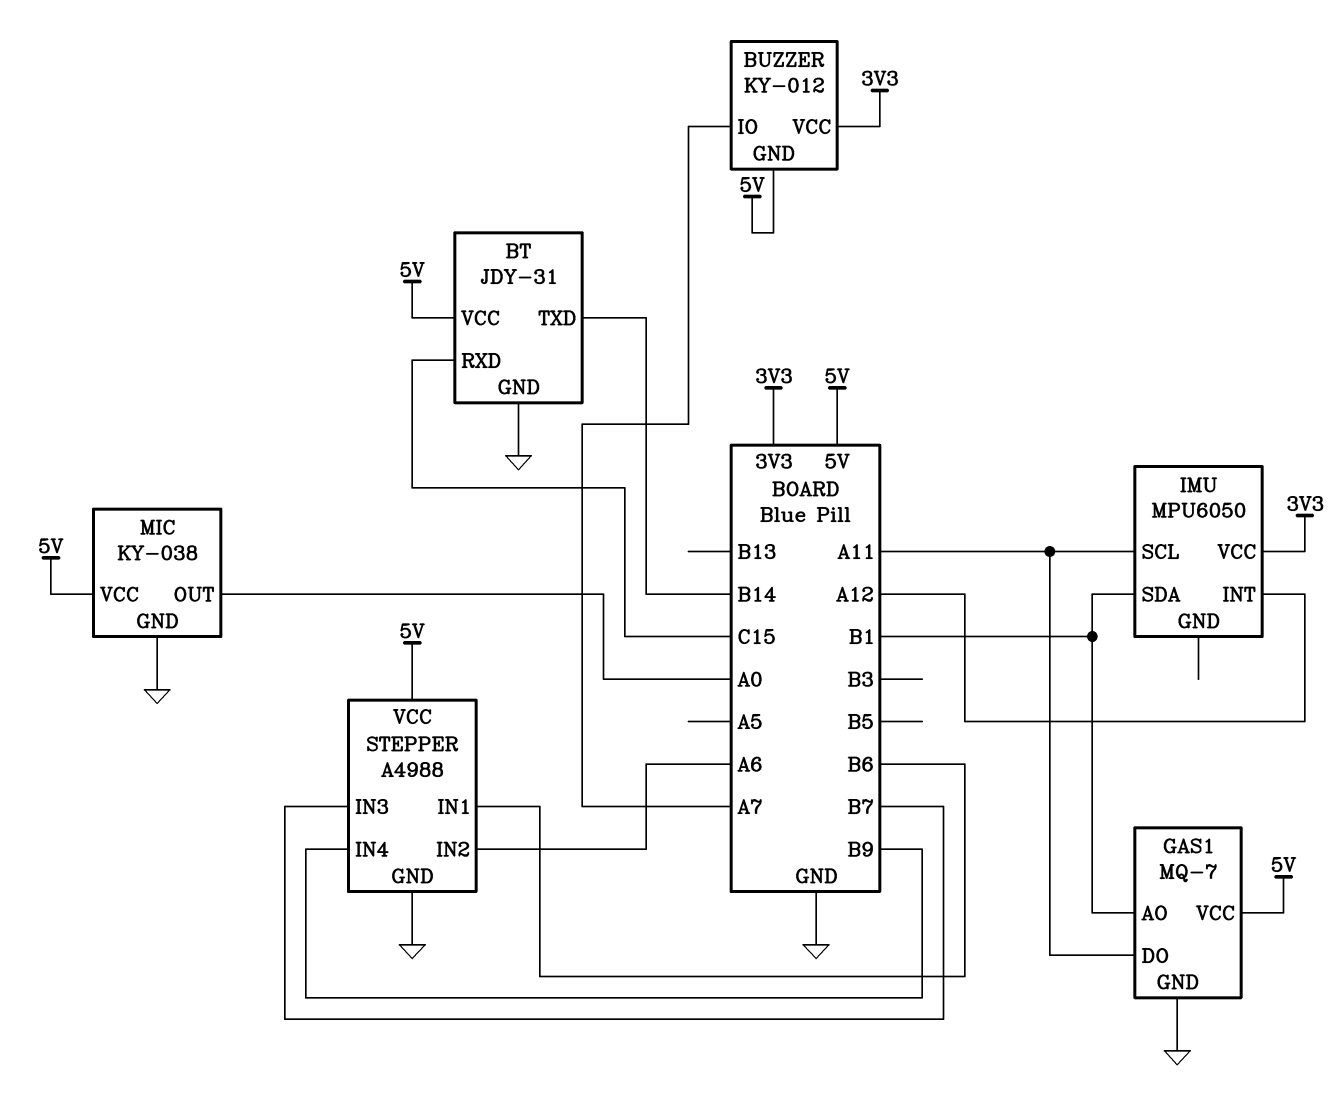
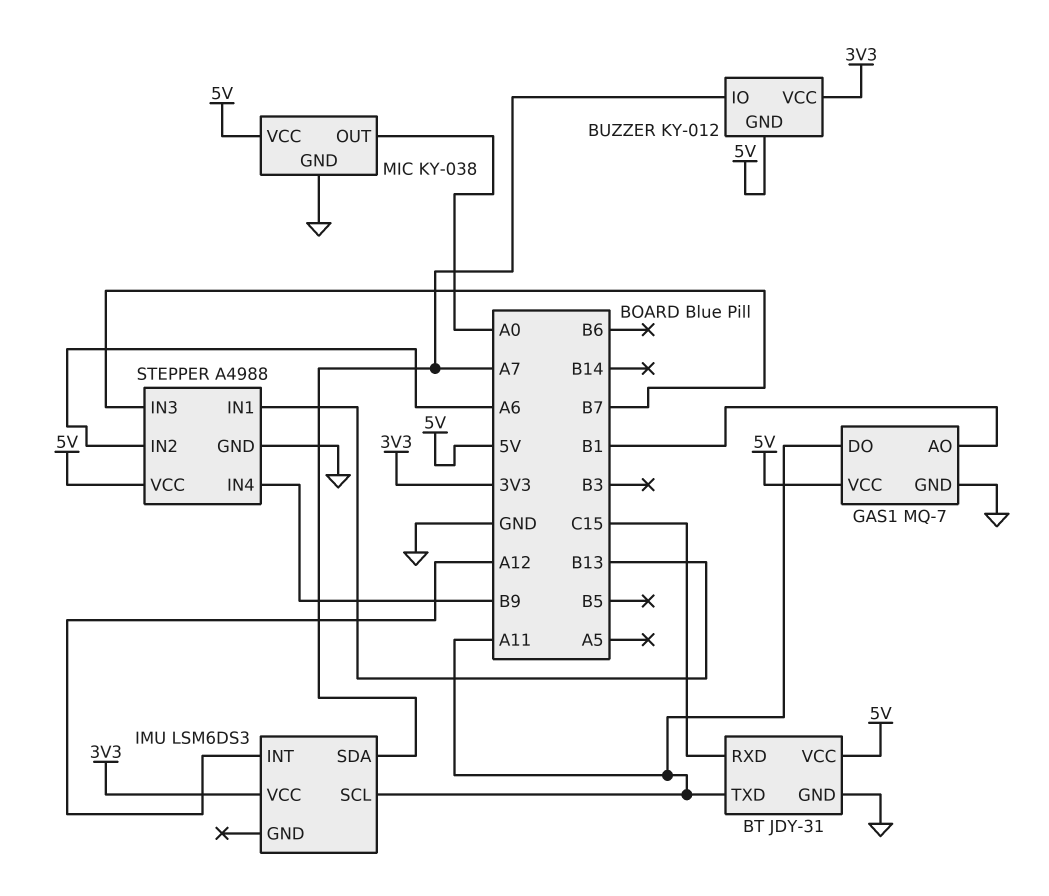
BT pin TXD: B14 -> A11
IMU: MPU6050 -> LSM6DS3
IMU pin SDA: B1 -> A7
STEPPER pin IN1: B6 -> B13

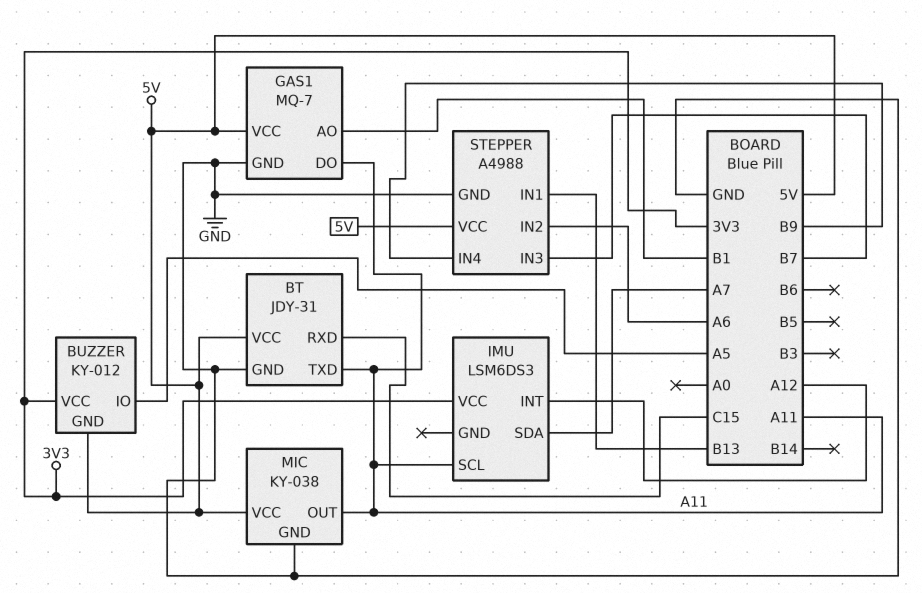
BUZZER pin IO: A7 -> A5
MIC pin OUT: A0 -> A11

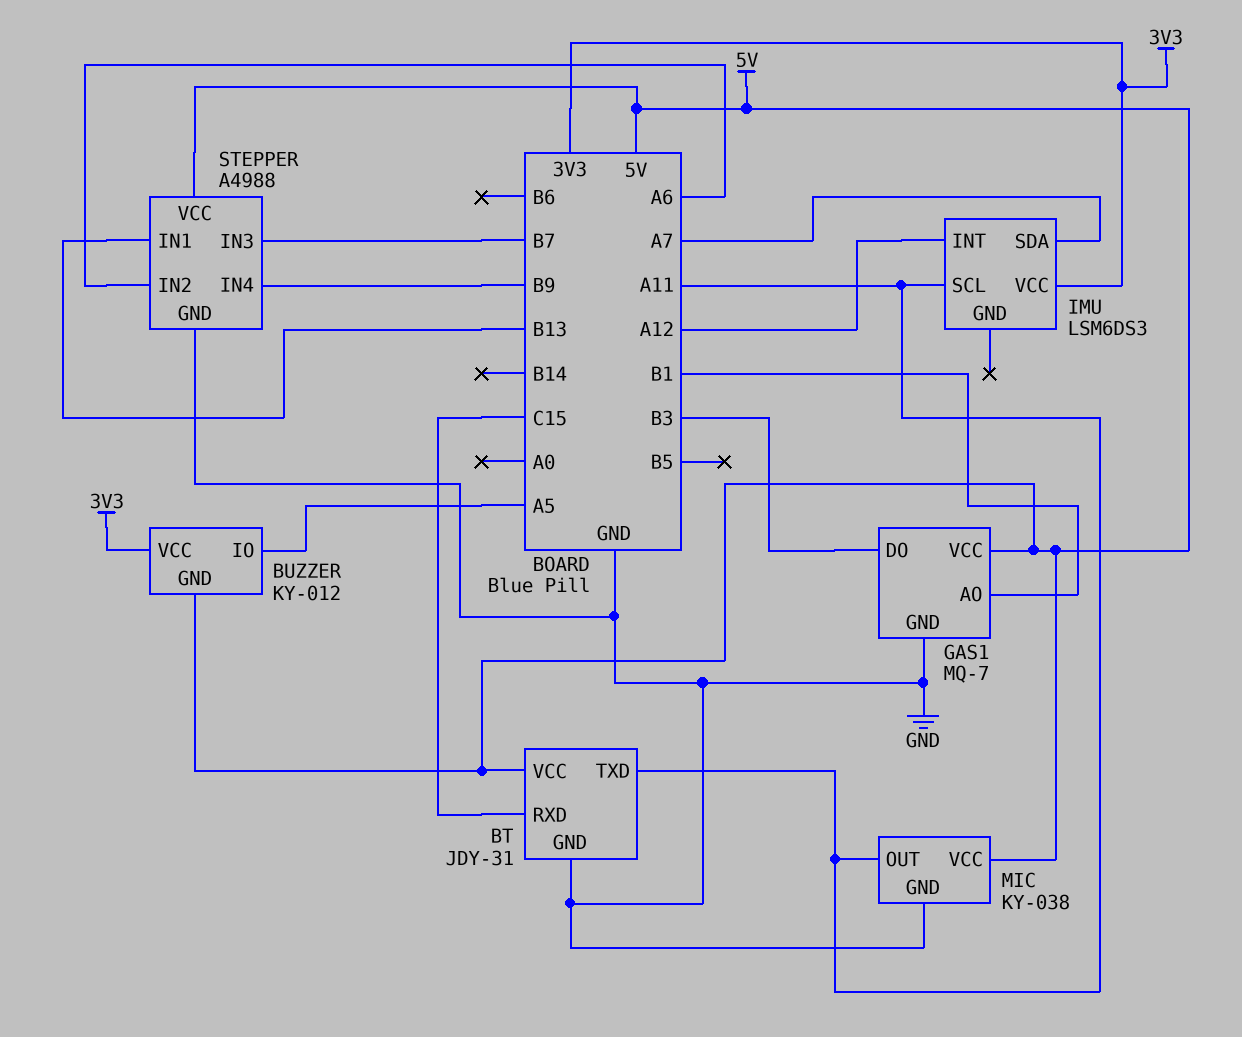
GAS1 pin DO: A11 -> B3

